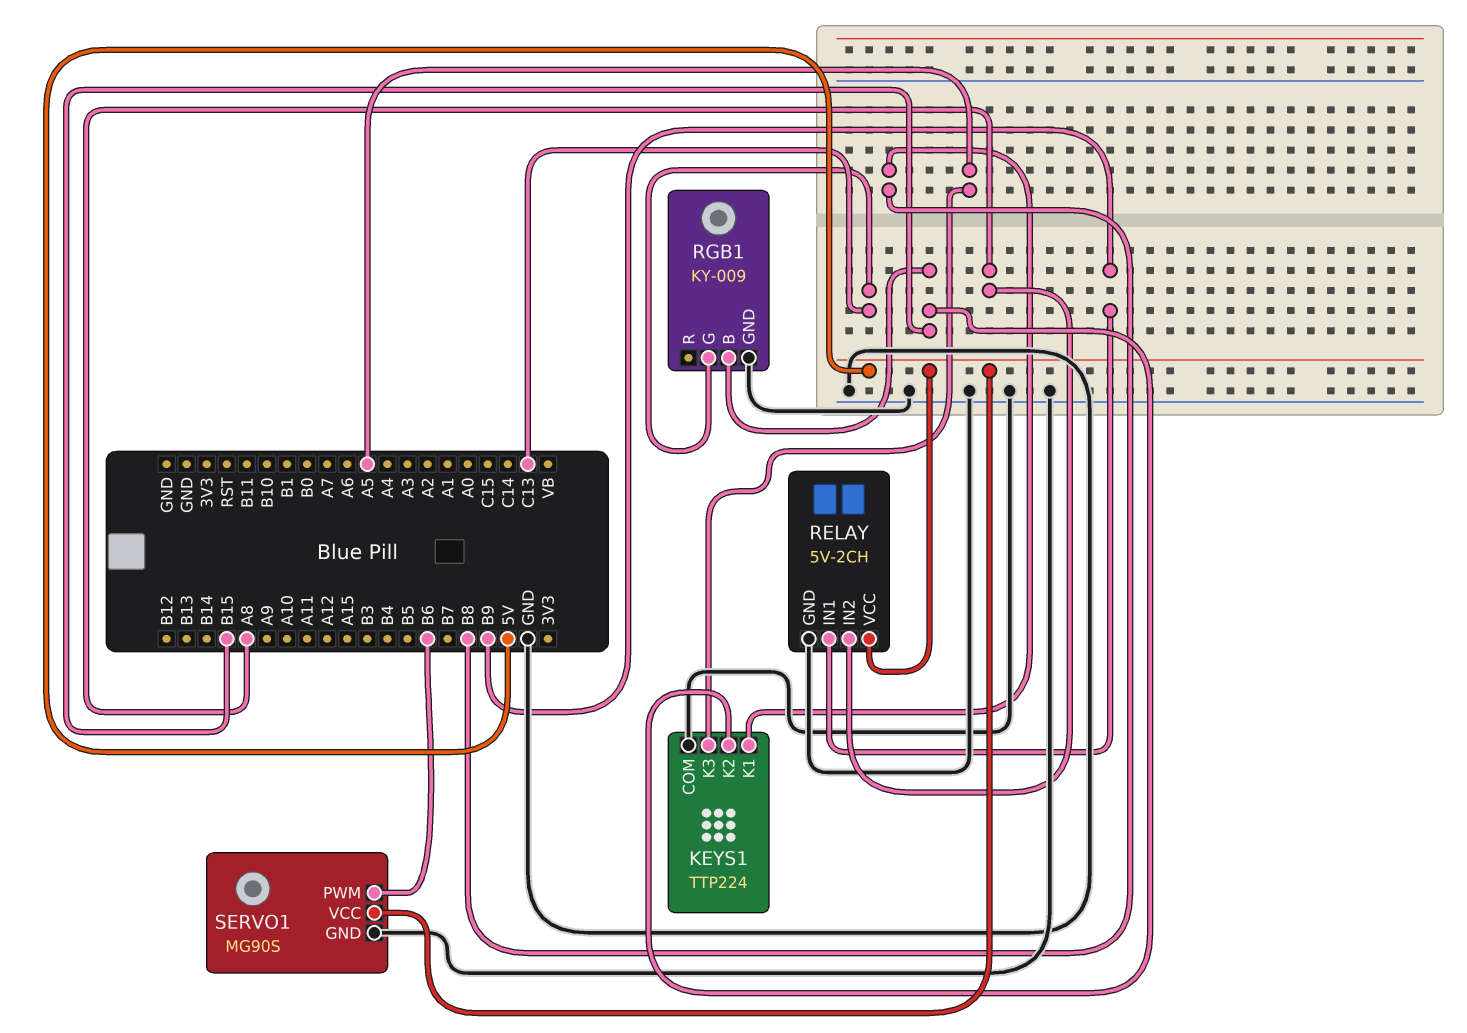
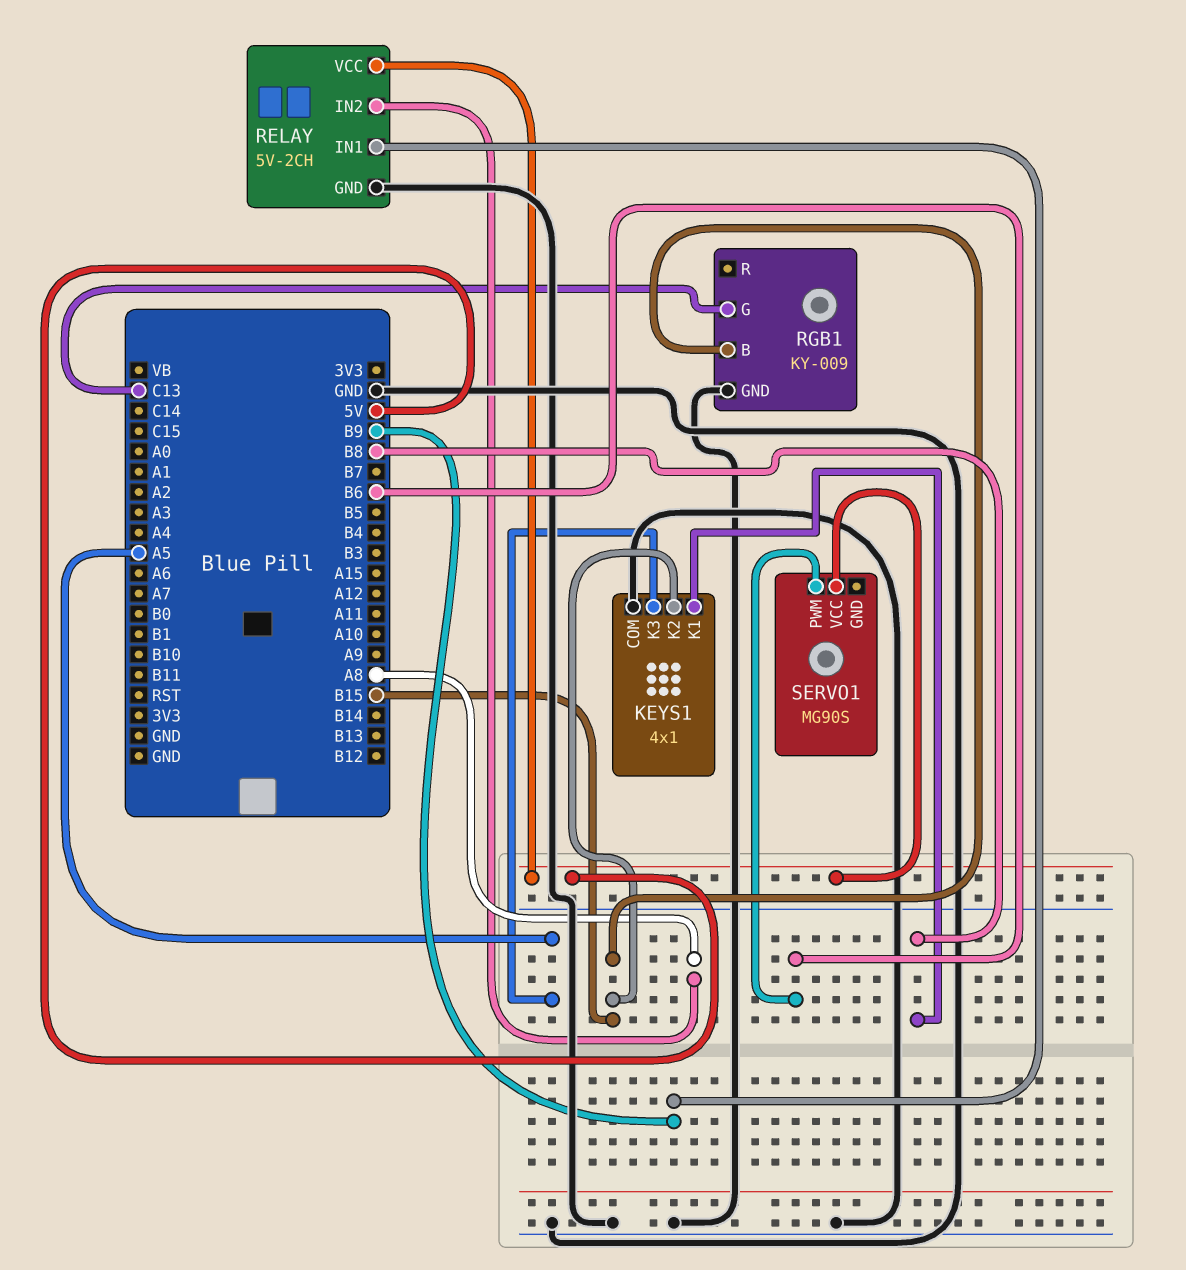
KEYS1: TTP224 -> 4x1
SERVO1 pin GND: GND -> none

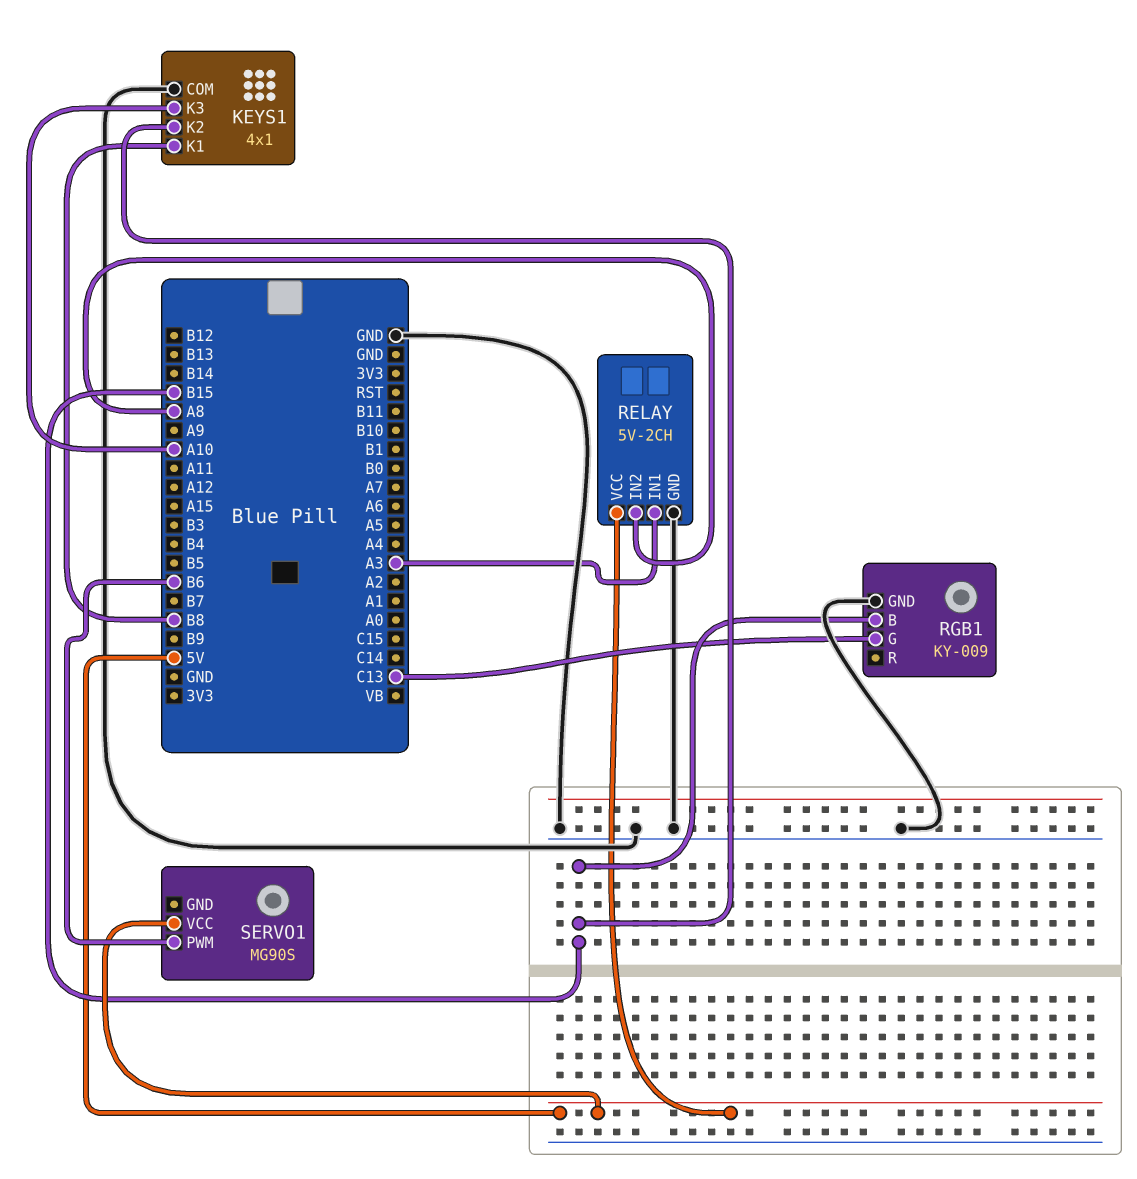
KEYS1 pin K3: A5 -> A10
RELAY pin IN1: B9 -> A3

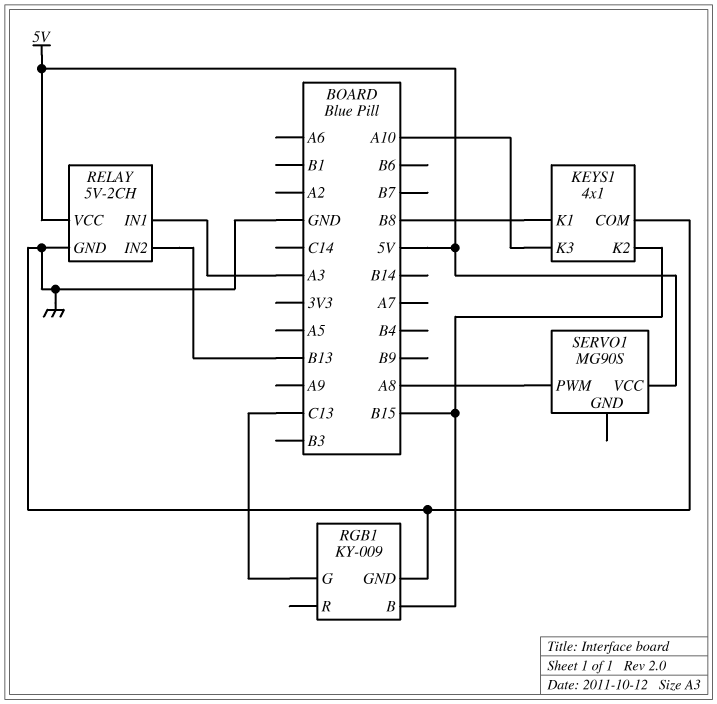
RELAY pin IN2: A8 -> B13
SERVO1 pin PWM: B6 -> A8

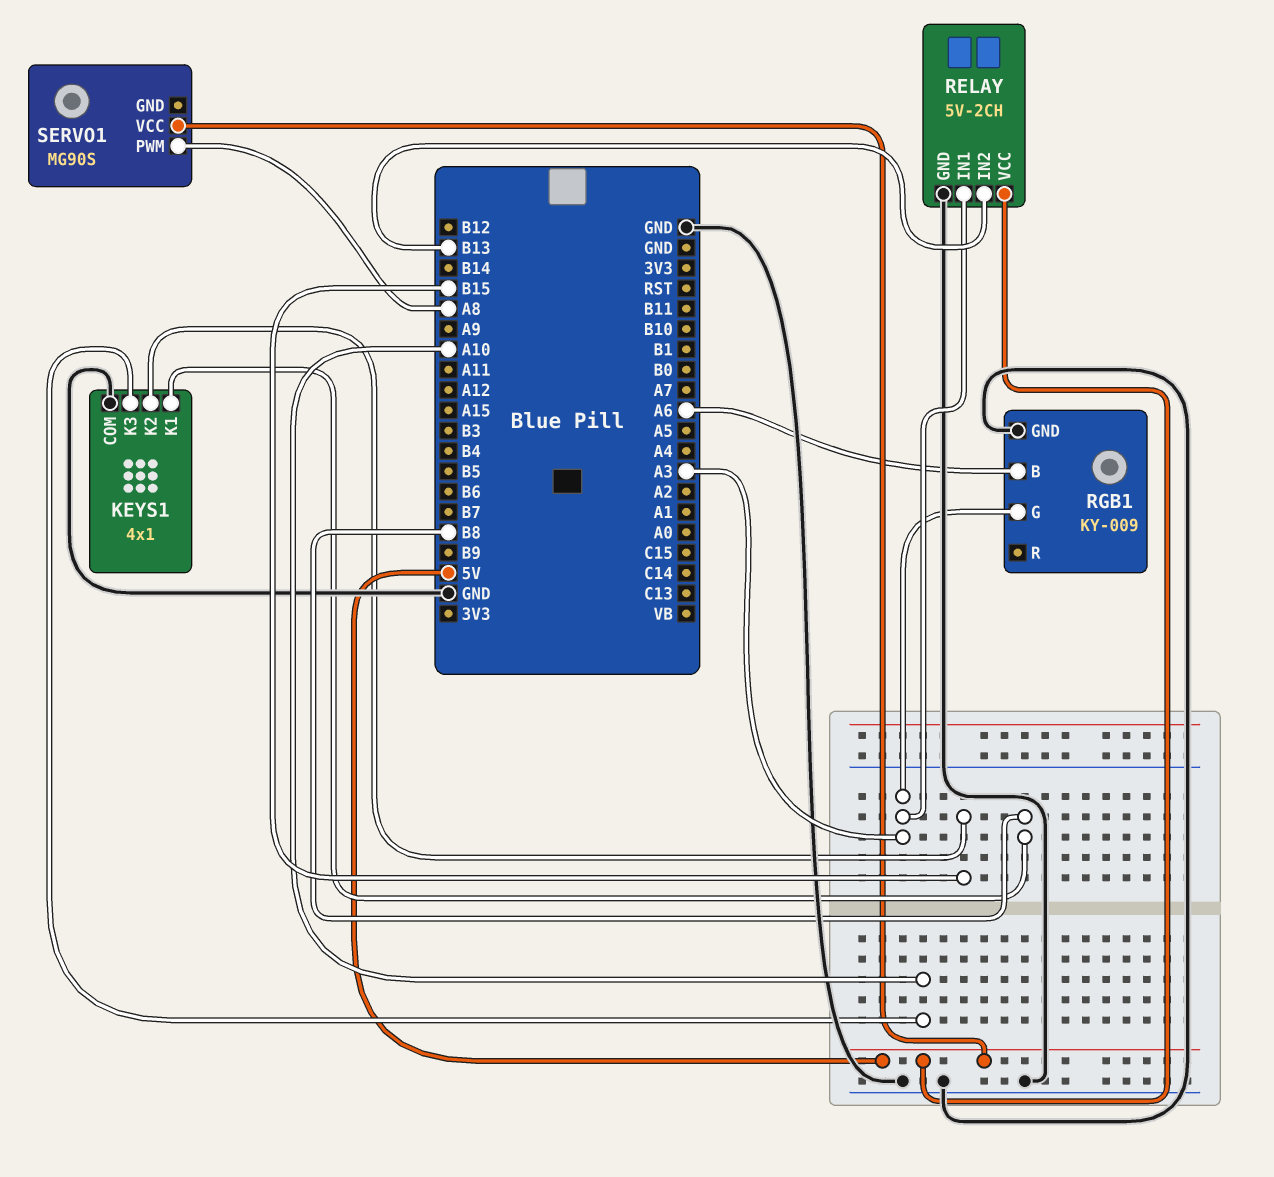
RGB1 pin B: B15 -> A6
RGB1 pin G: C13 -> A3

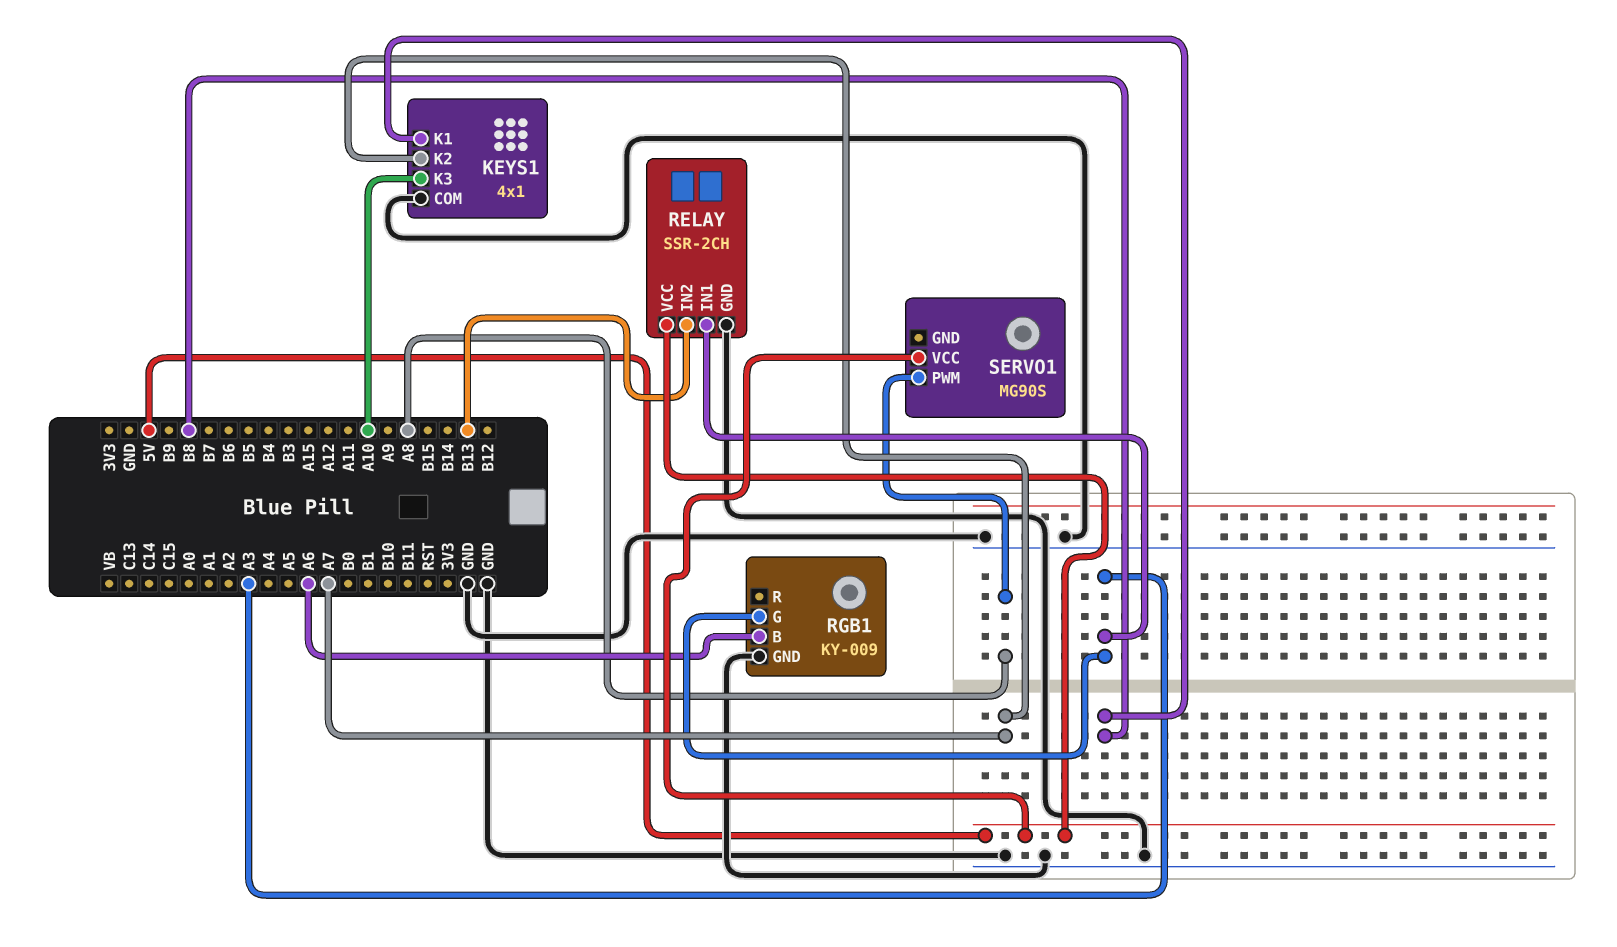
KEYS1 pin K2: B15 -> A7
RELAY: 5V-2CH -> SSR-2CH

